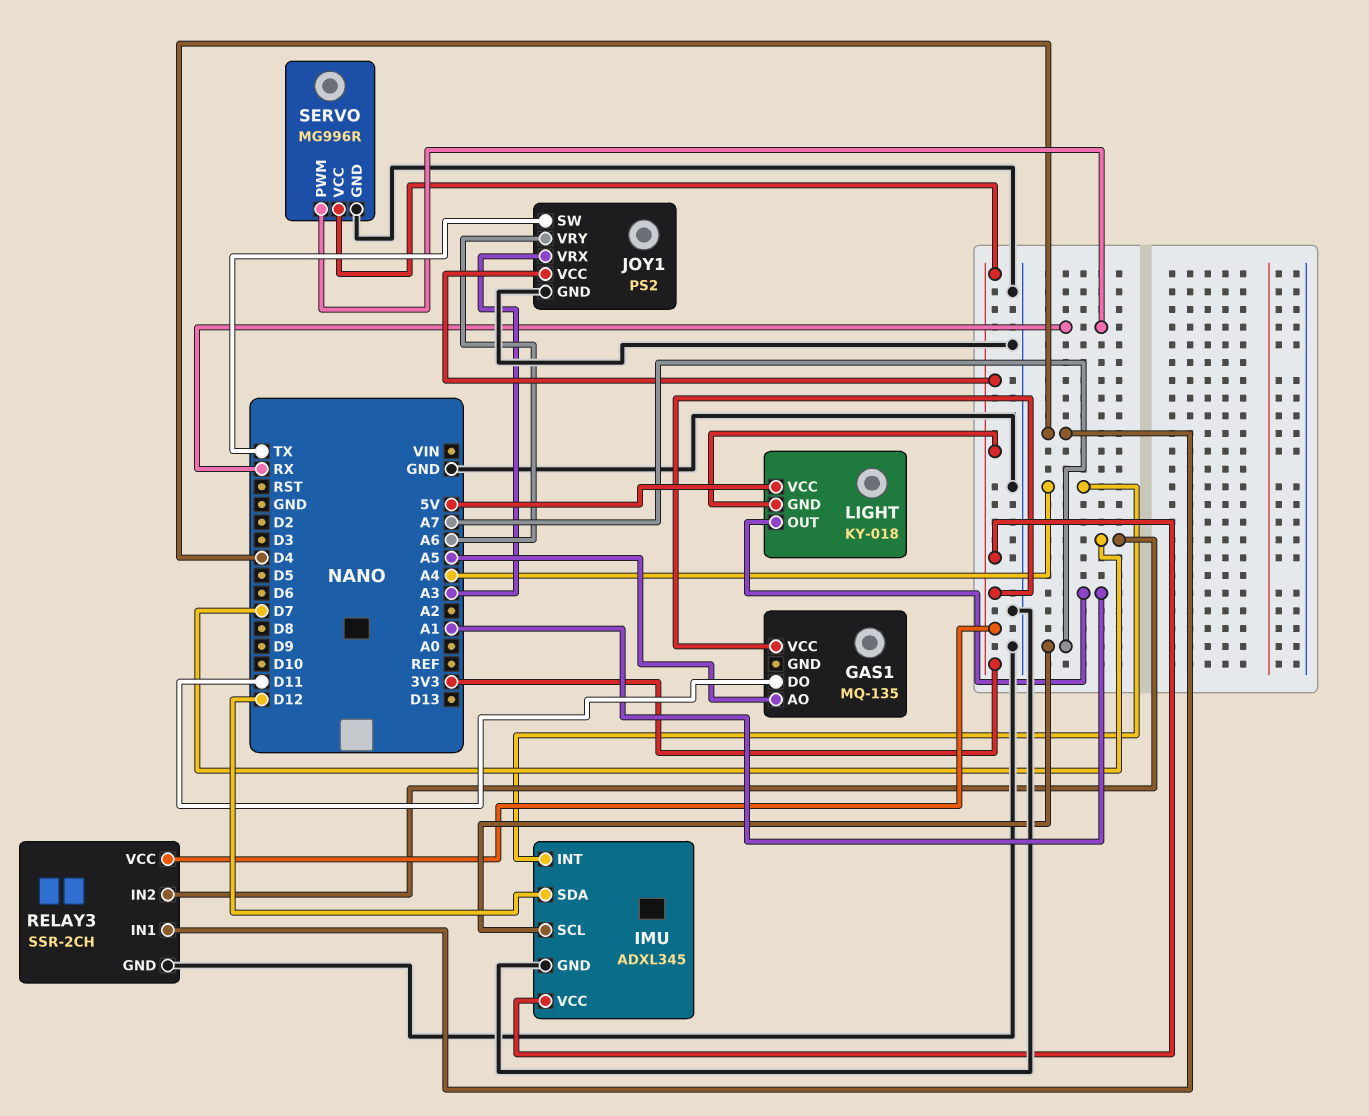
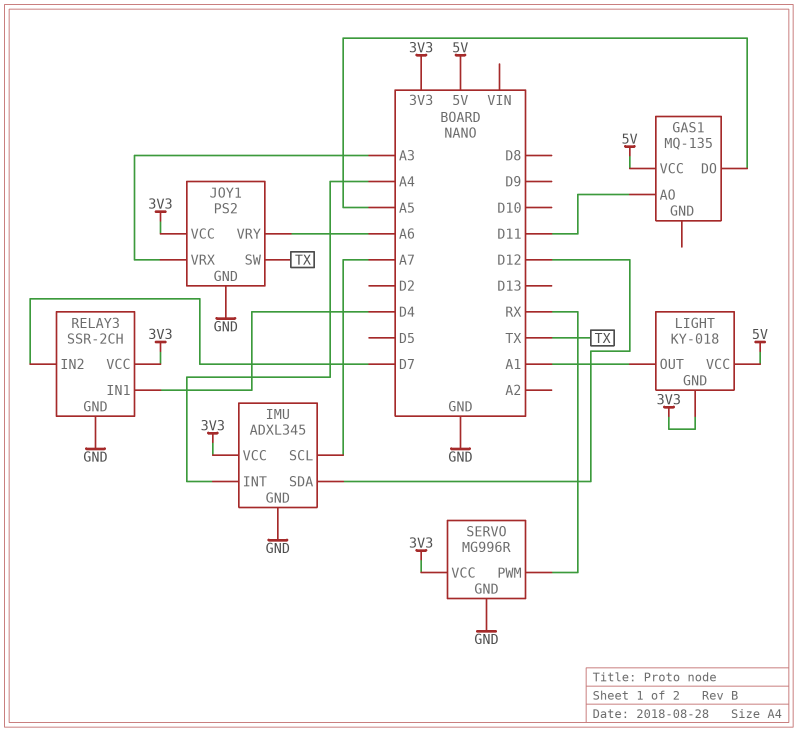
GAS1 pin AO: A5 -> D11
GAS1 pin DO: D11 -> A5
GAS1 pin VCC: 3V3 -> 5V

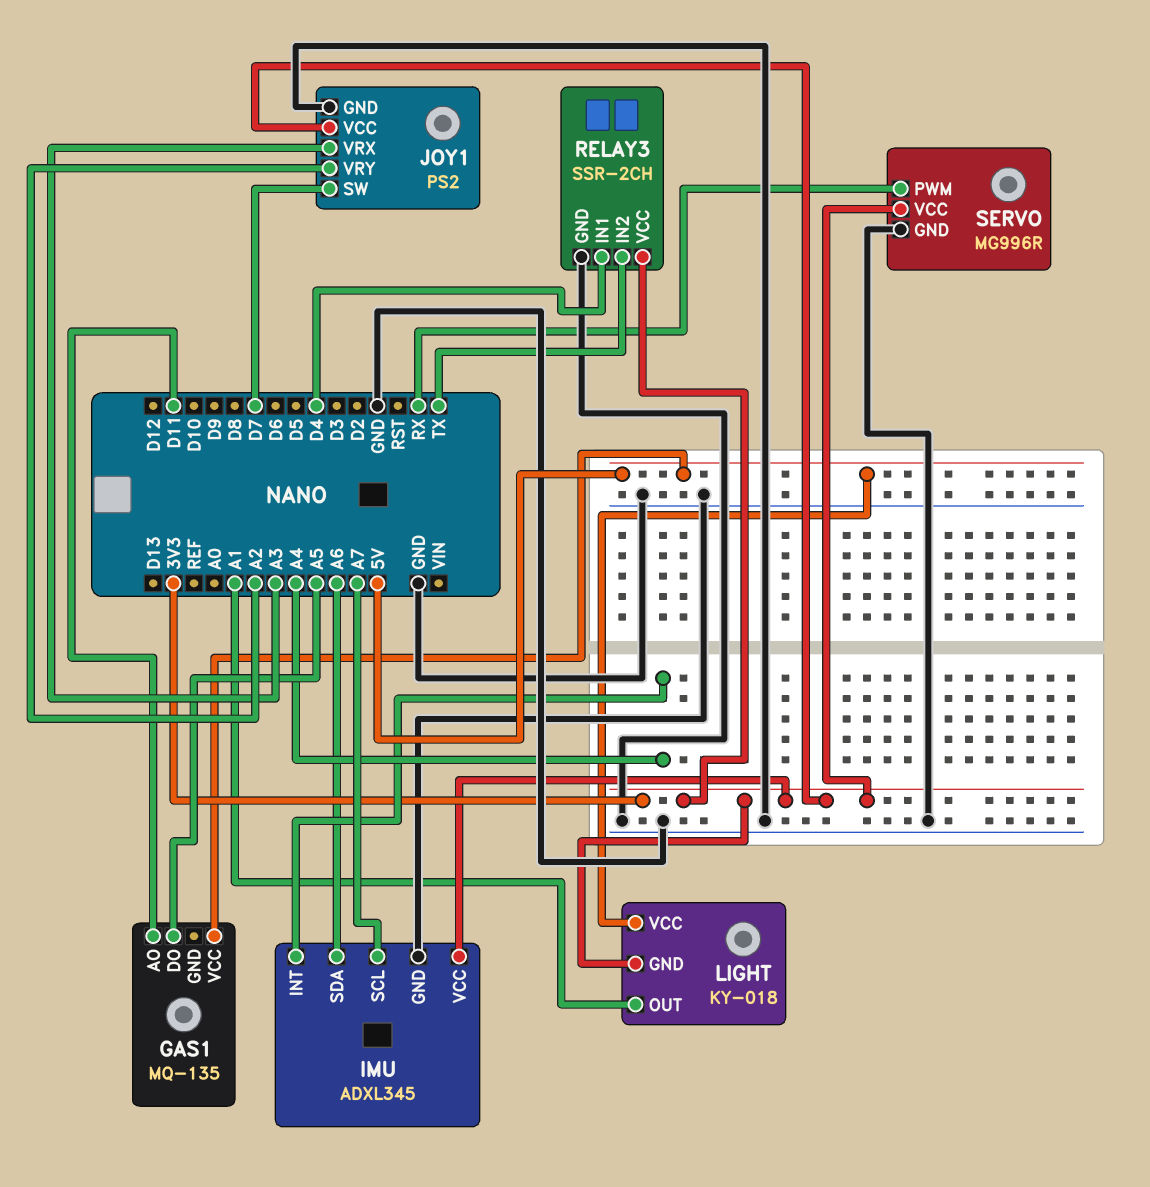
IMU pin SDA: D12 -> A6
JOY1 pin SW: TX -> D7
JOY1 pin VRY: A6 -> A2
RELAY3 pin IN2: D7 -> TX

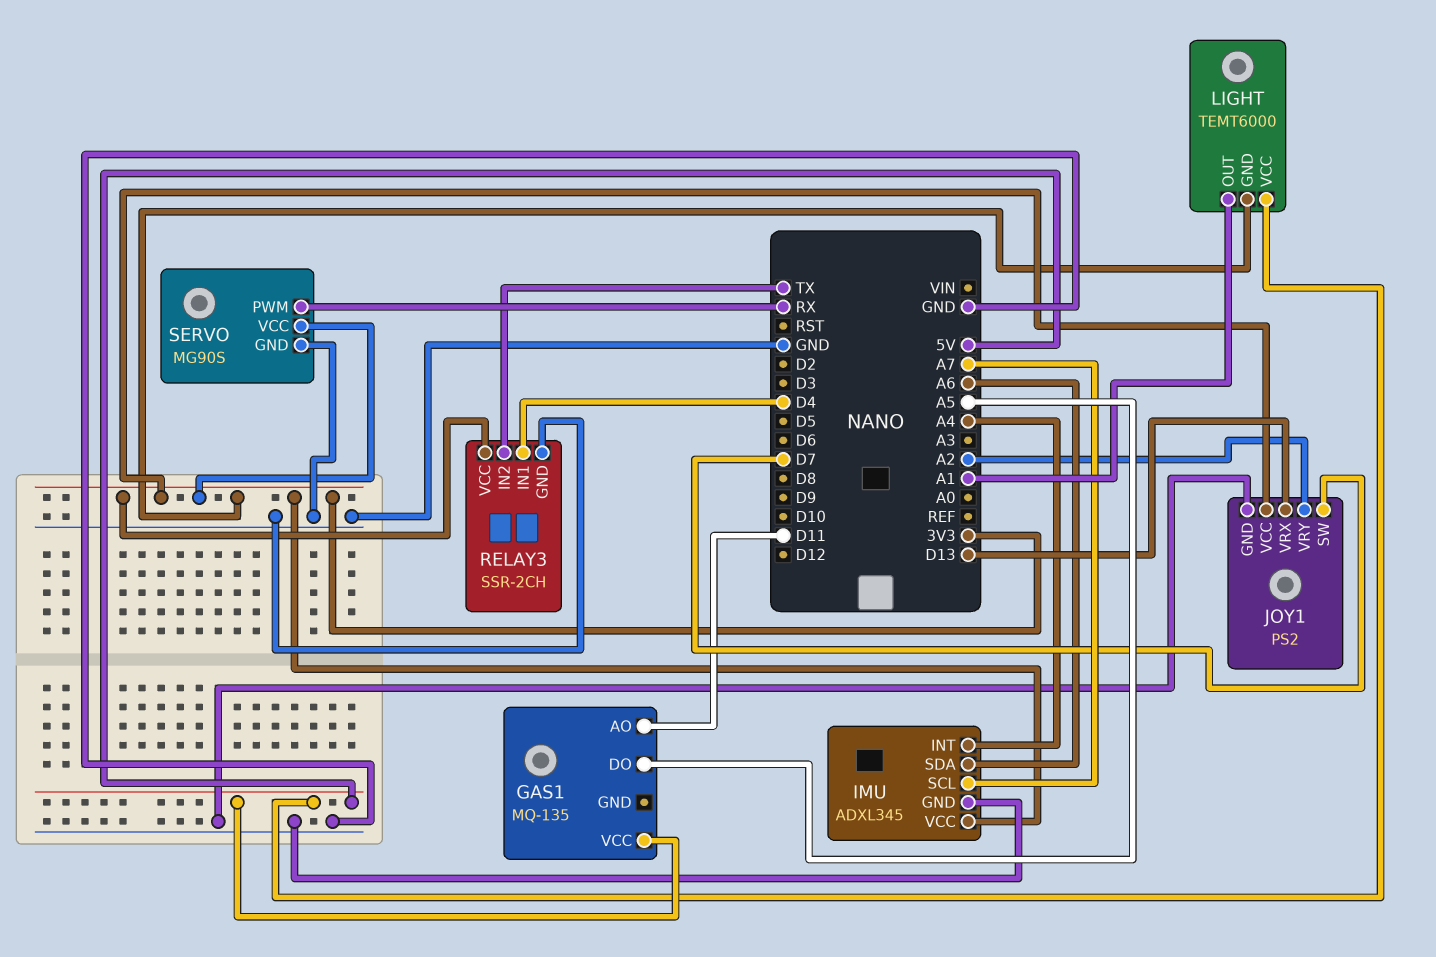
JOY1 pin VRX: A3 -> D13
LIGHT: KY-018 -> TEMT6000
SERVO: MG996R -> MG90S

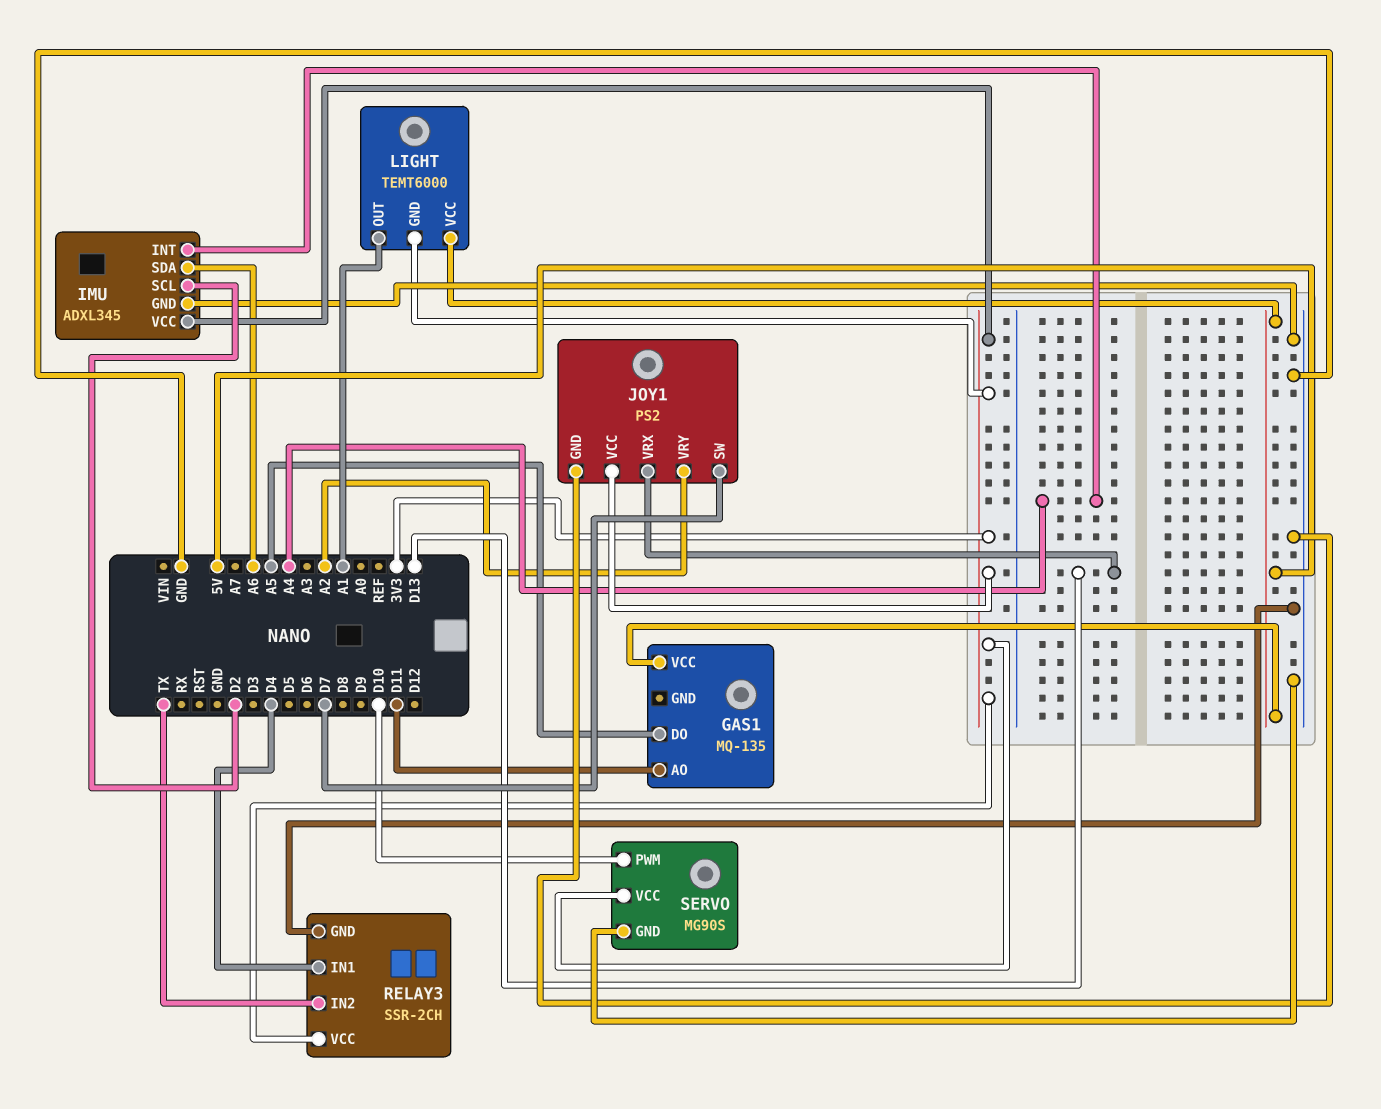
IMU pin SCL: A7 -> D2
SERVO pin PWM: RX -> D10

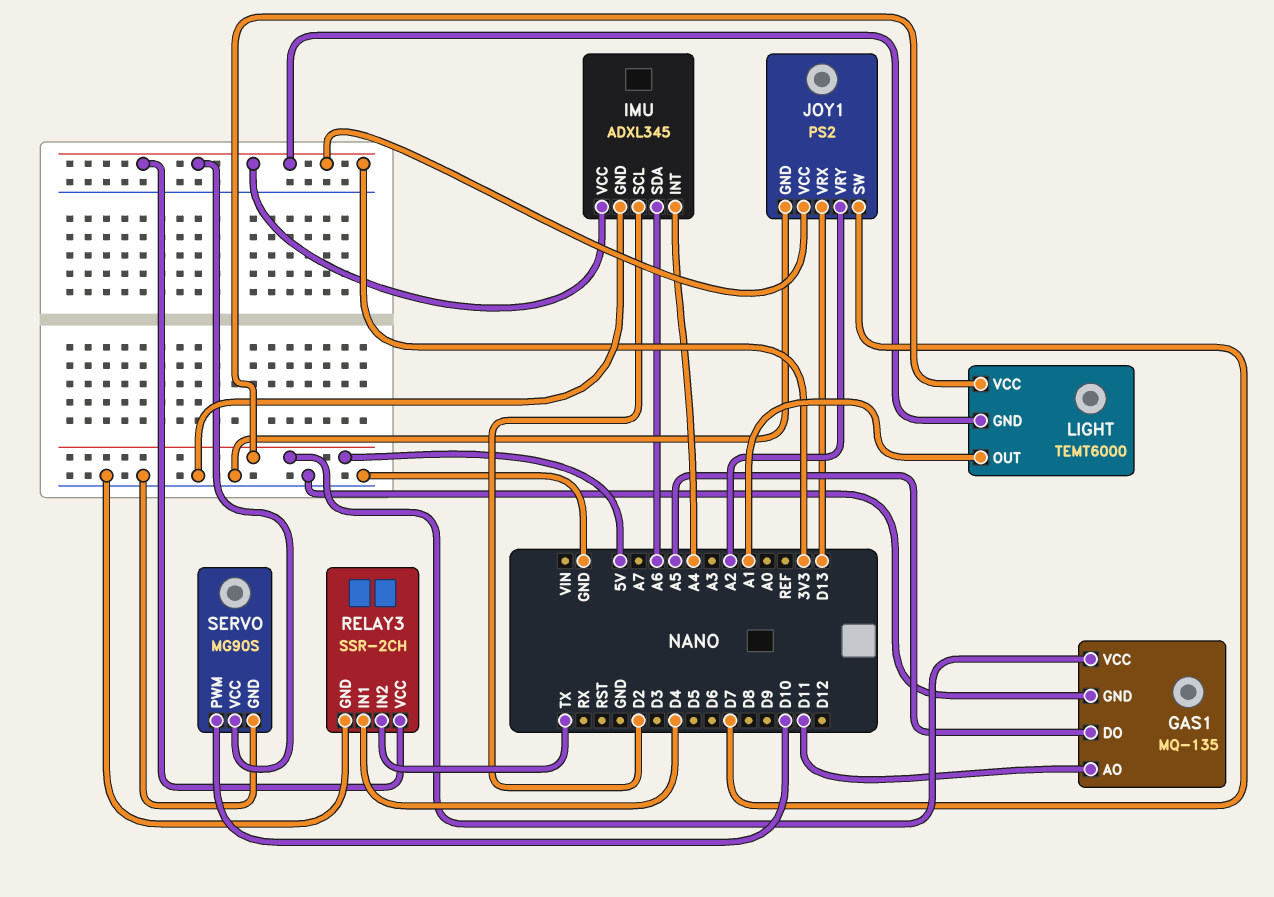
GAS1 pin GND: none -> GND

